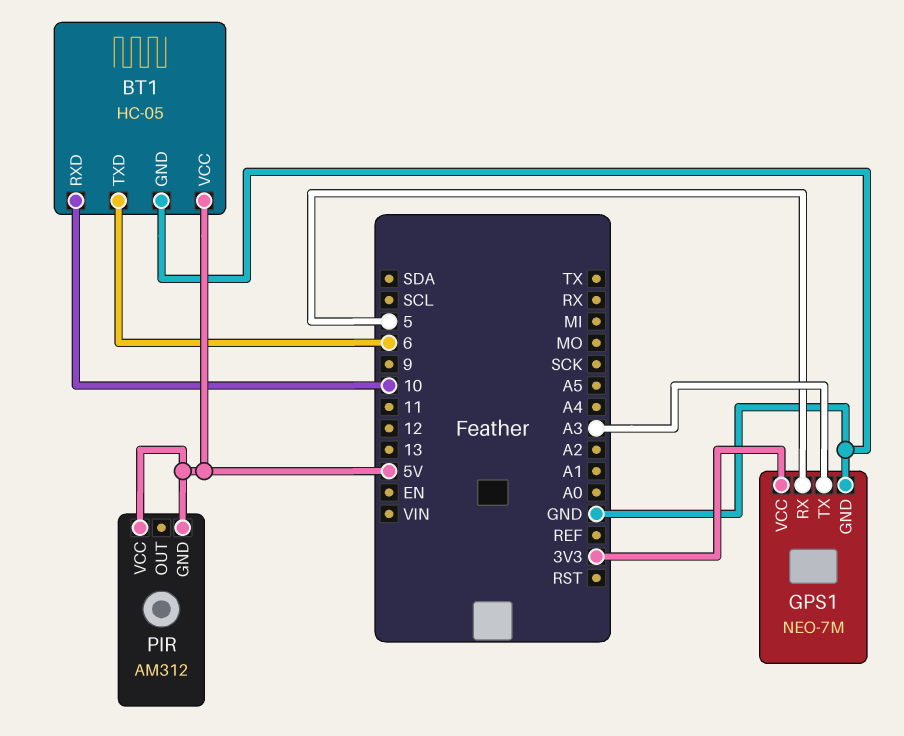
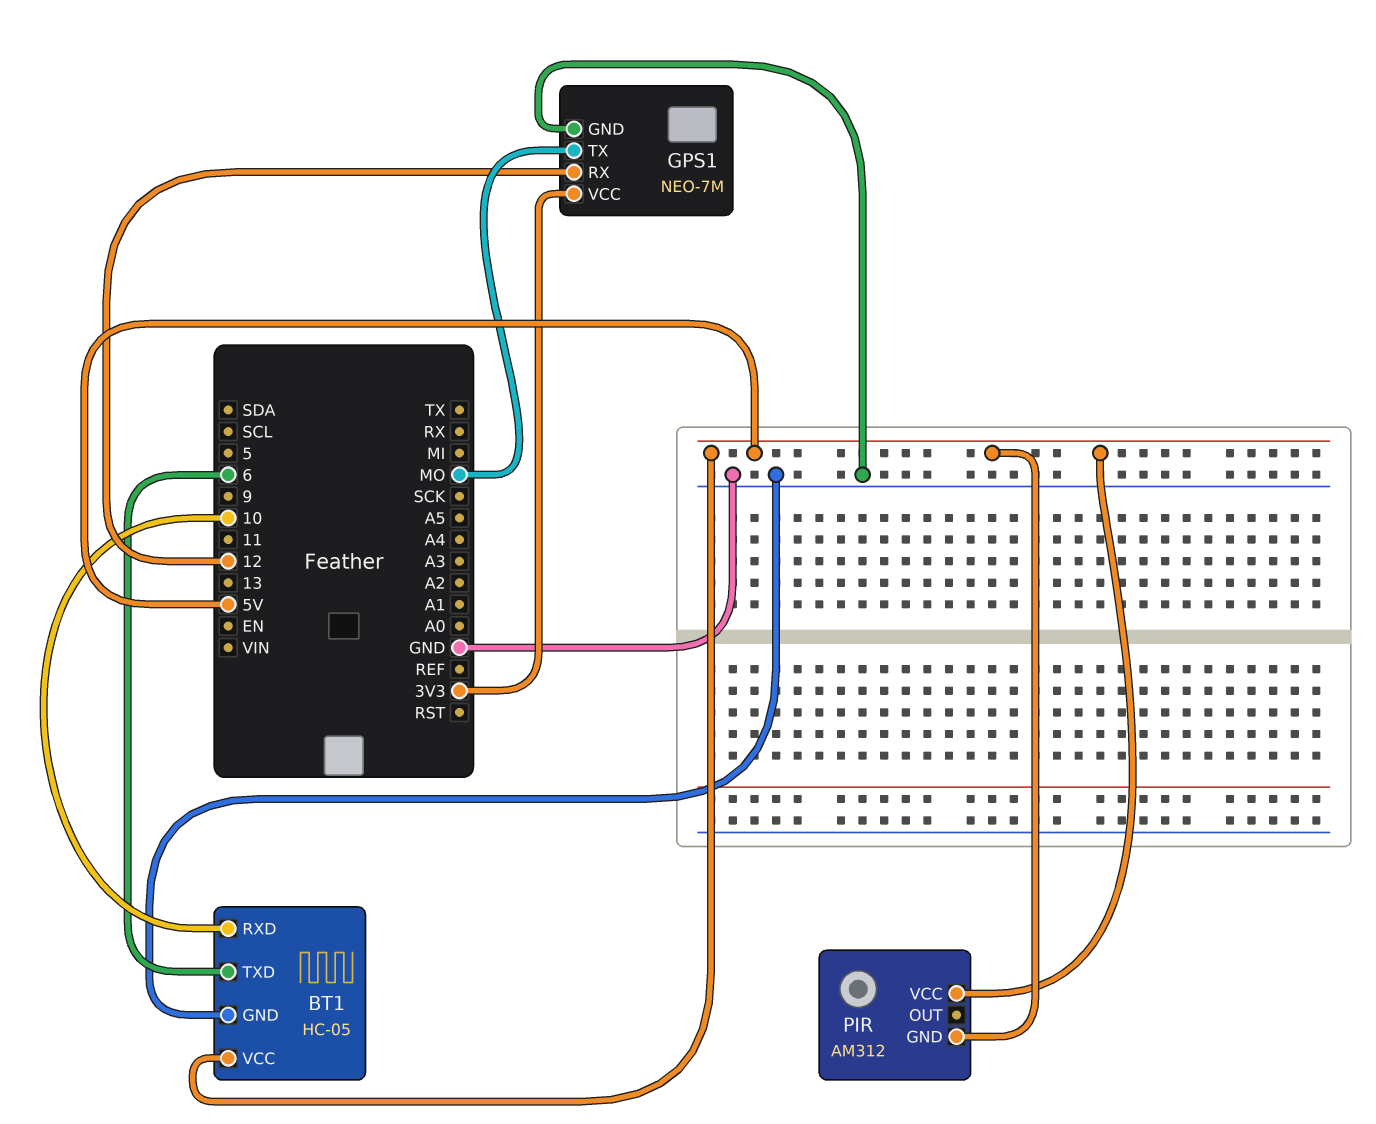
GPS1 pin RX: 5 -> 12
GPS1 pin TX: A3 -> MO

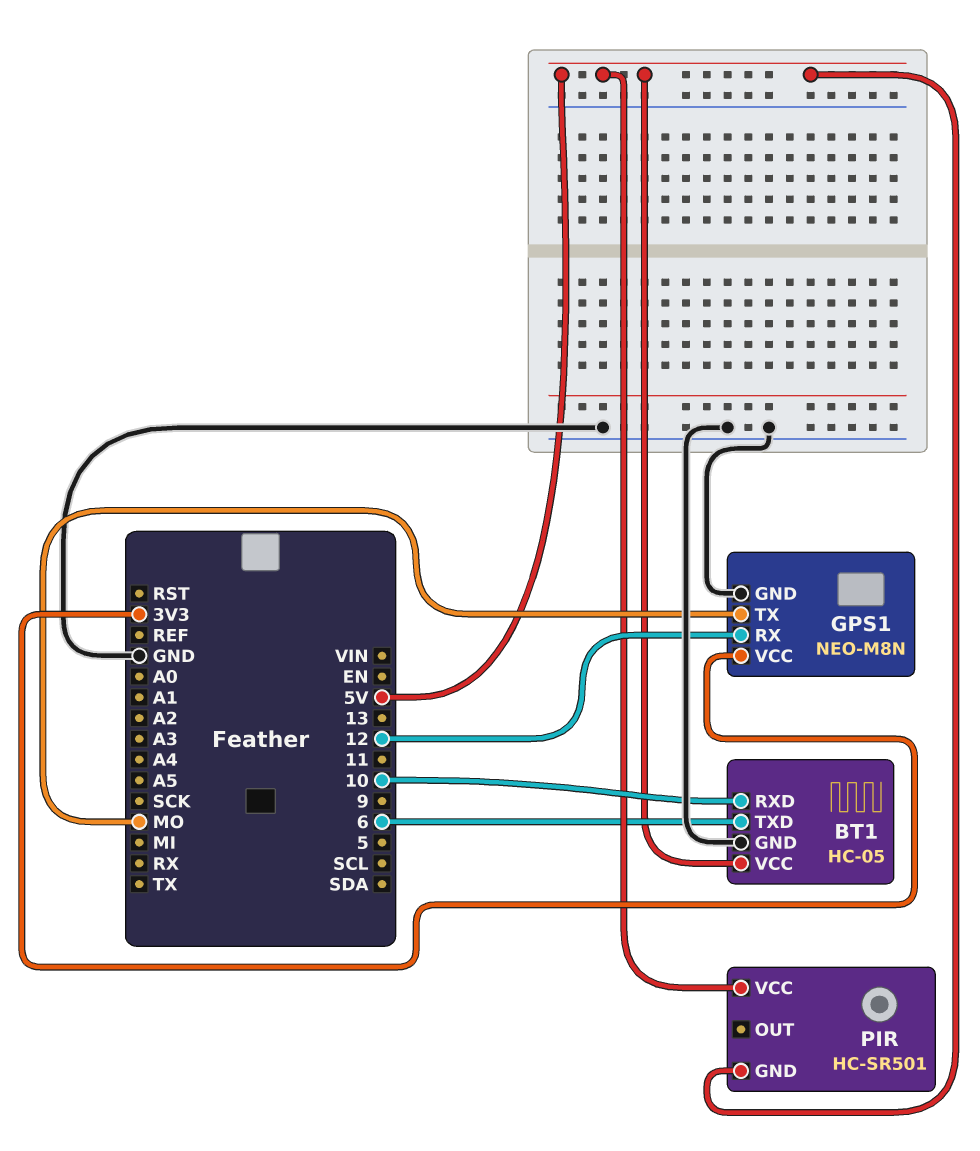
GPS1: NEO-7M -> NEO-M8N
PIR: AM312 -> HC-SR501

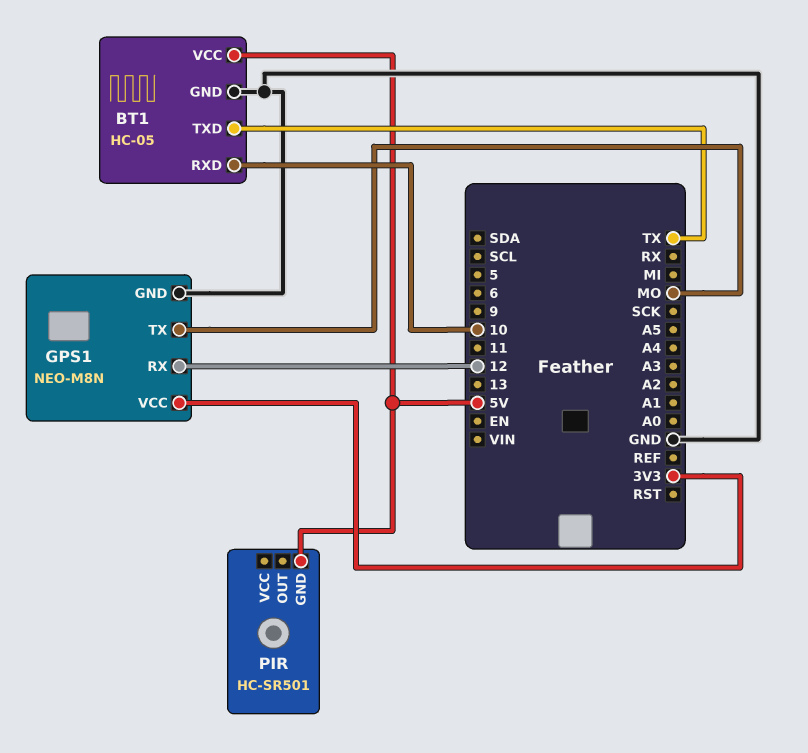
BT1 pin TXD: 6 -> TX
PIR pin VCC: 5V -> none

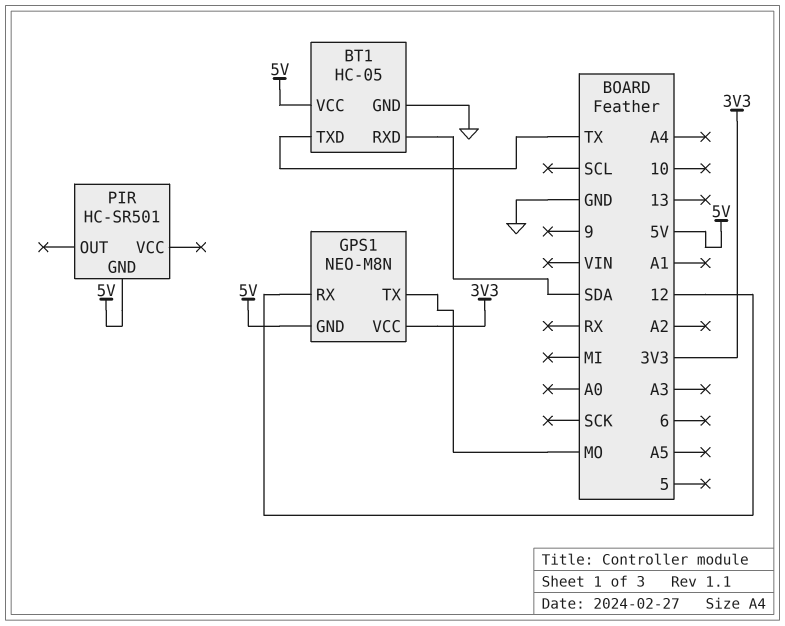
BT1 pin RXD: 10 -> SDA
GPS1 pin GND: GND -> 5V

